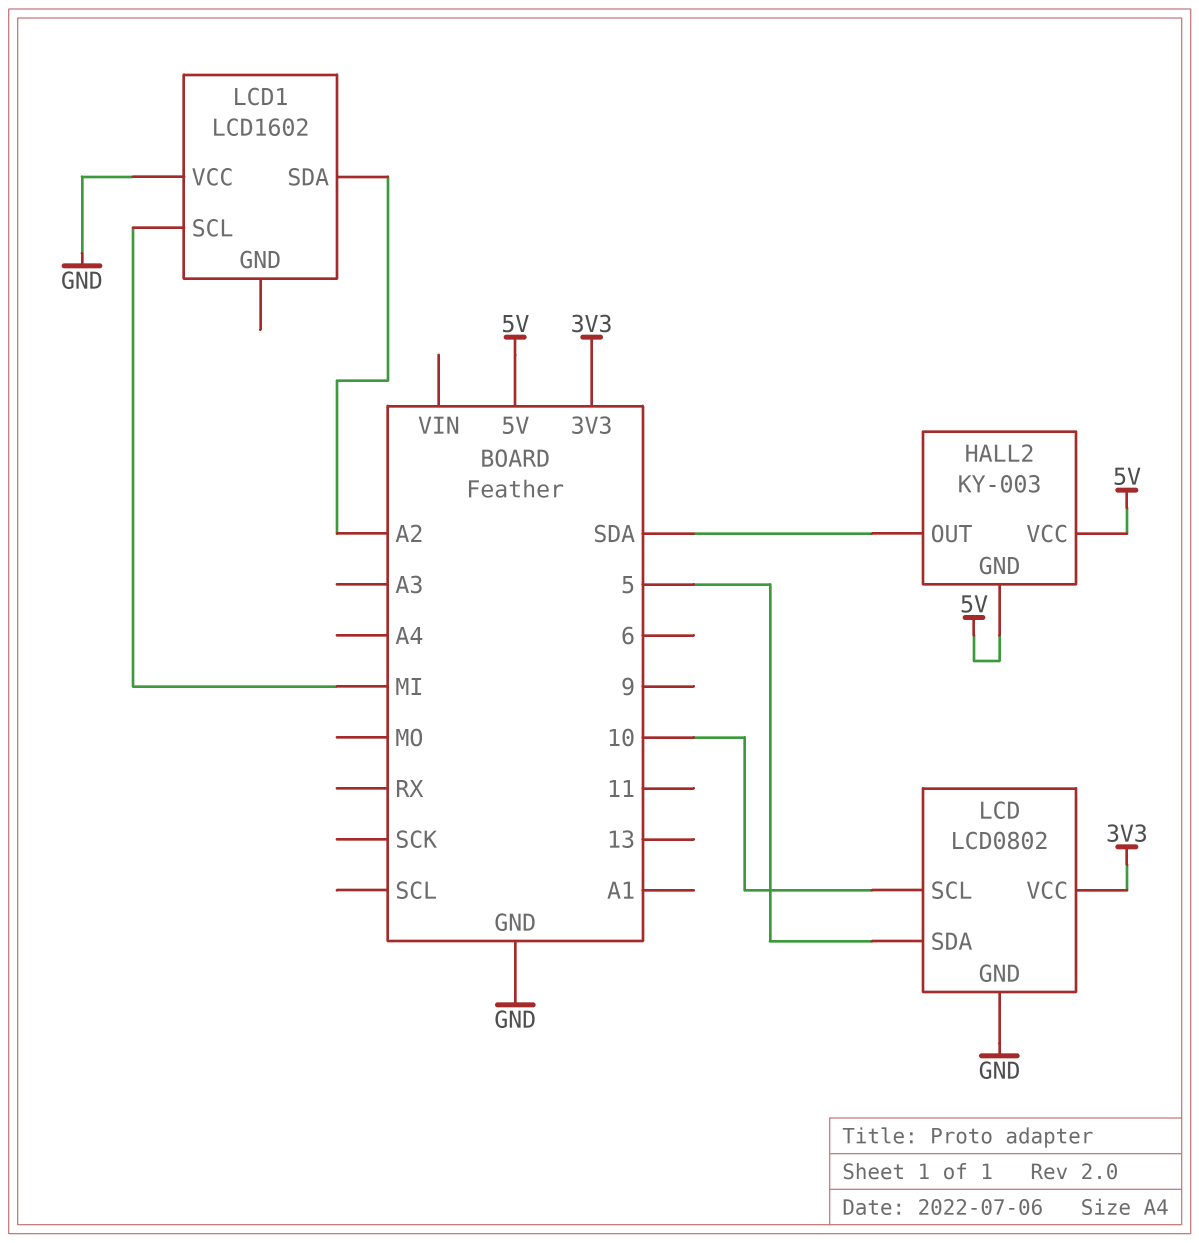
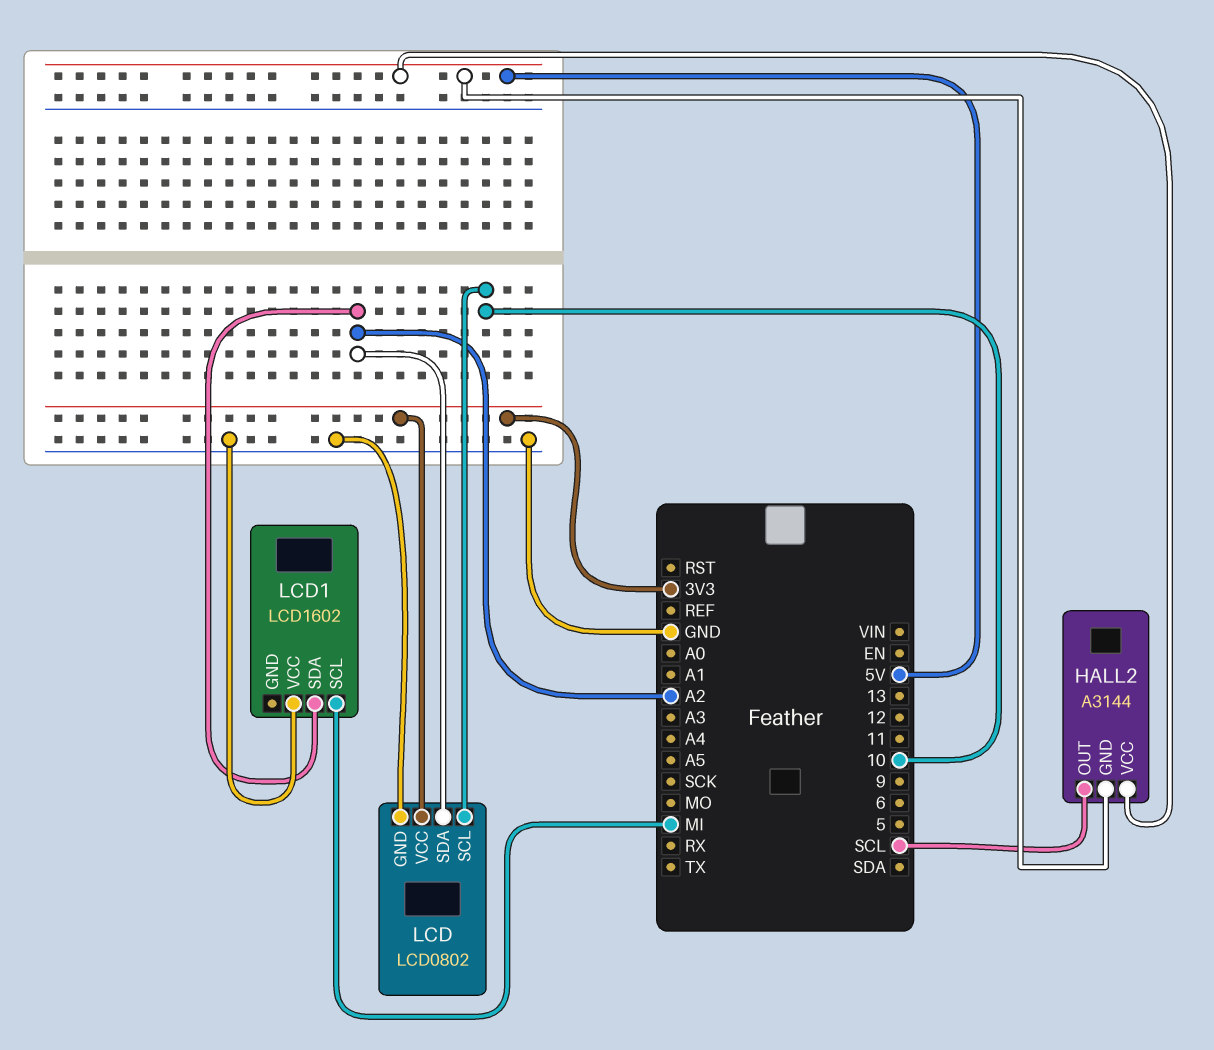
HALL2: KY-003 -> A3144
HALL2 pin OUT: SDA -> SCL
LCD pin SDA: 5 -> A2

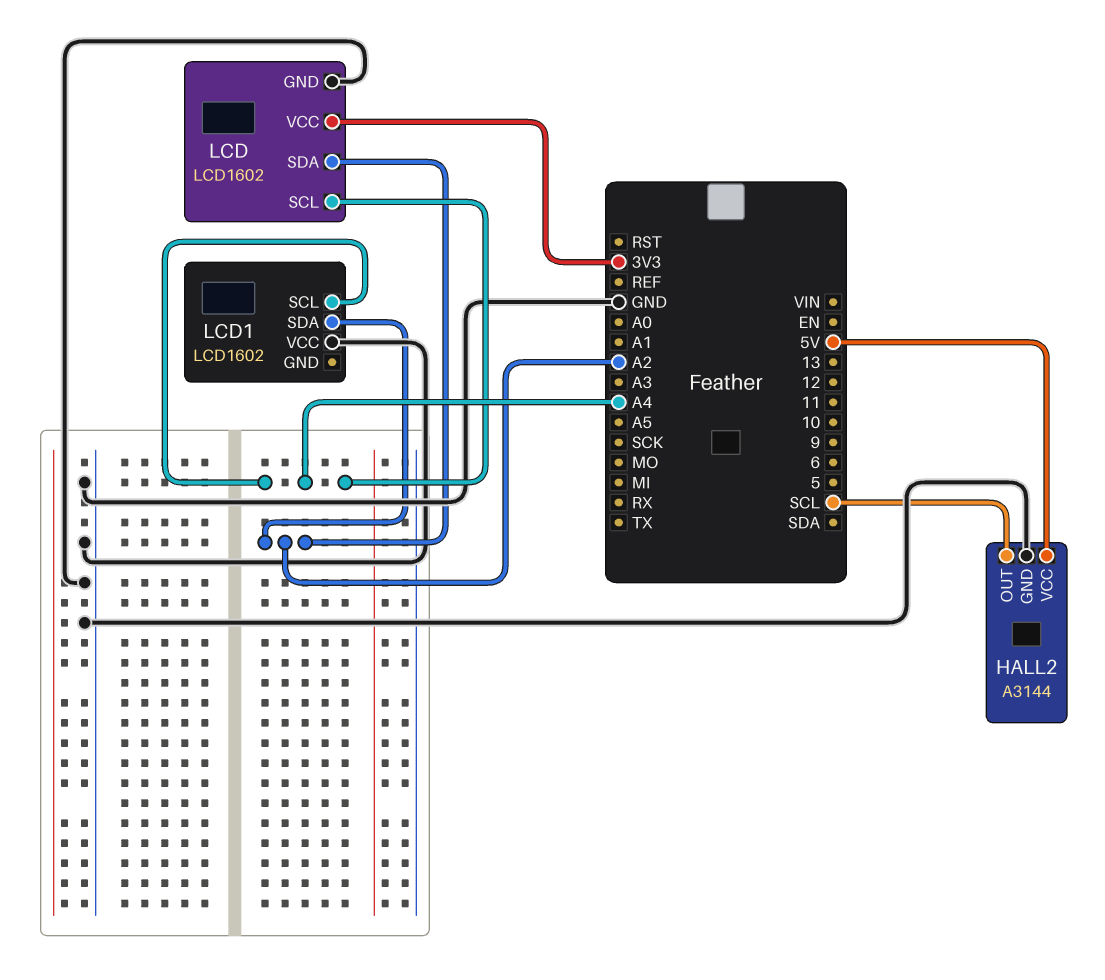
HALL2 pin GND: 5V -> GND
LCD: LCD0802 -> LCD1602
LCD pin SCL: 10 -> A4
LCD1 pin SCL: MI -> A4

